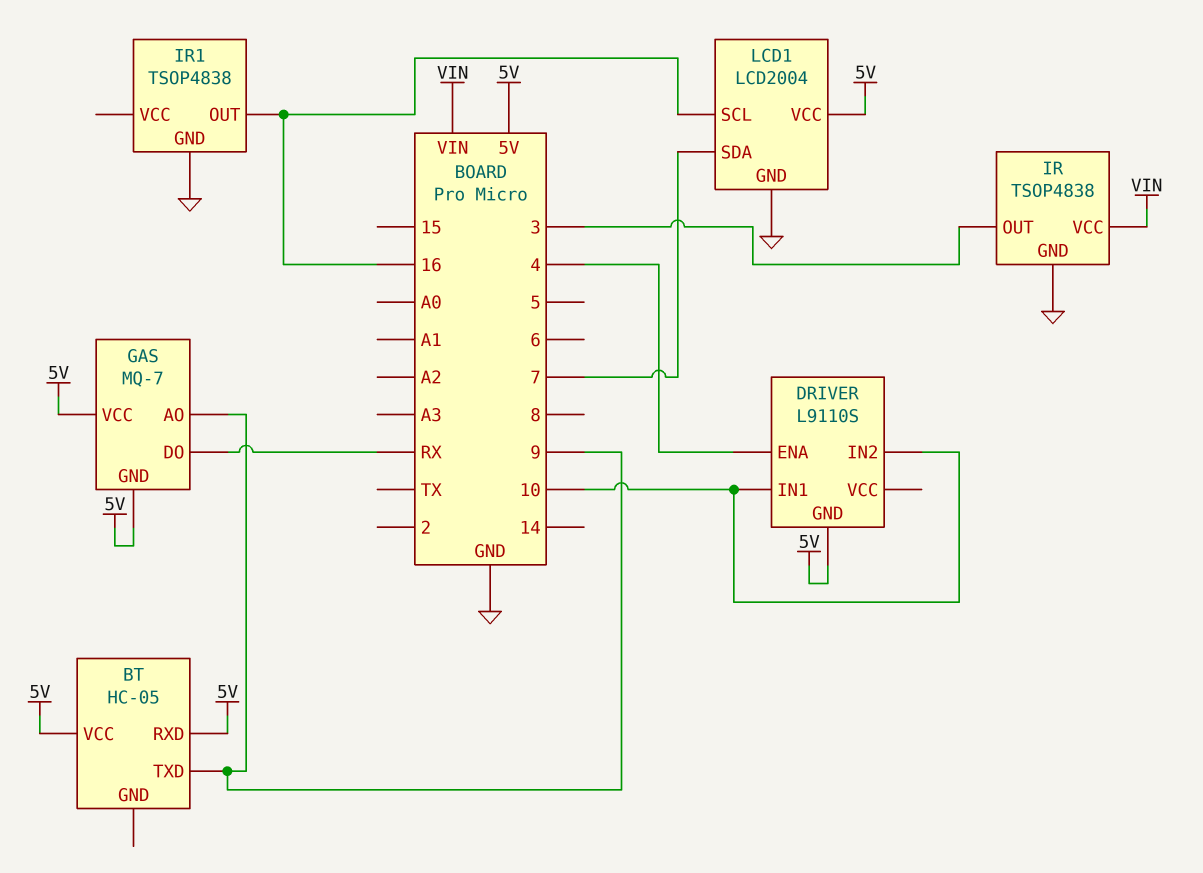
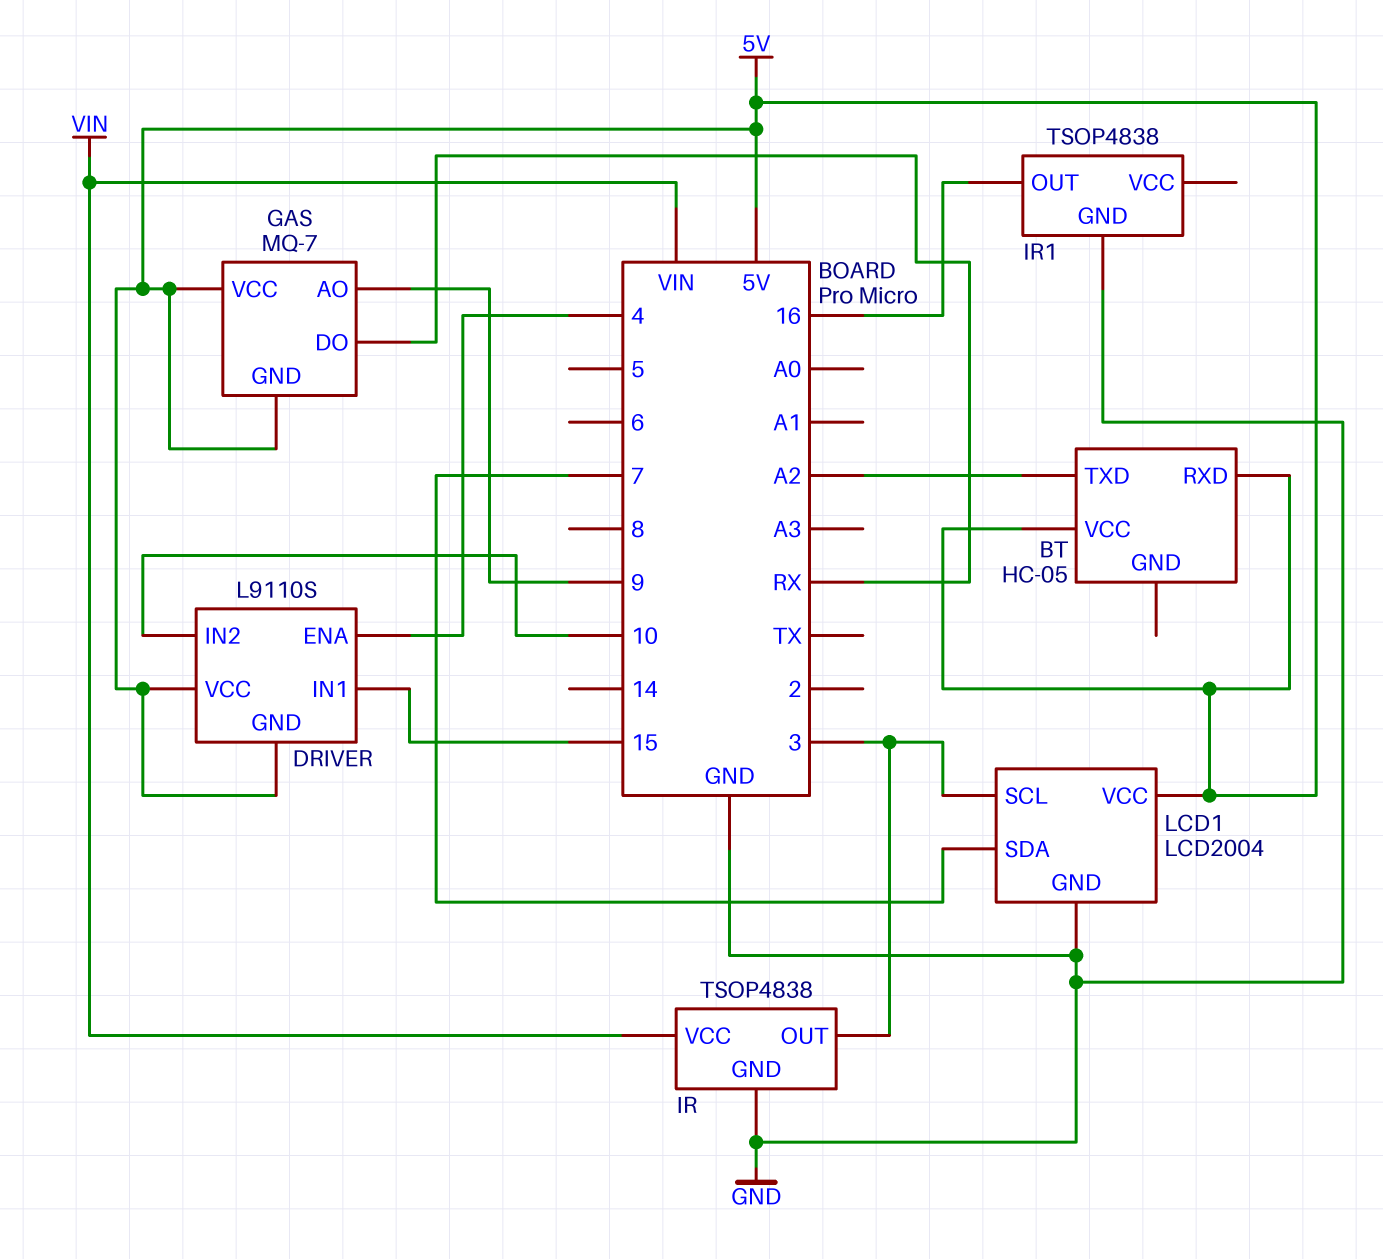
BT pin TXD: 9 -> A2
DRIVER pin IN1: 10 -> 15
DRIVER pin VCC: none -> 5V
LCD1 pin SCL: 16 -> 3

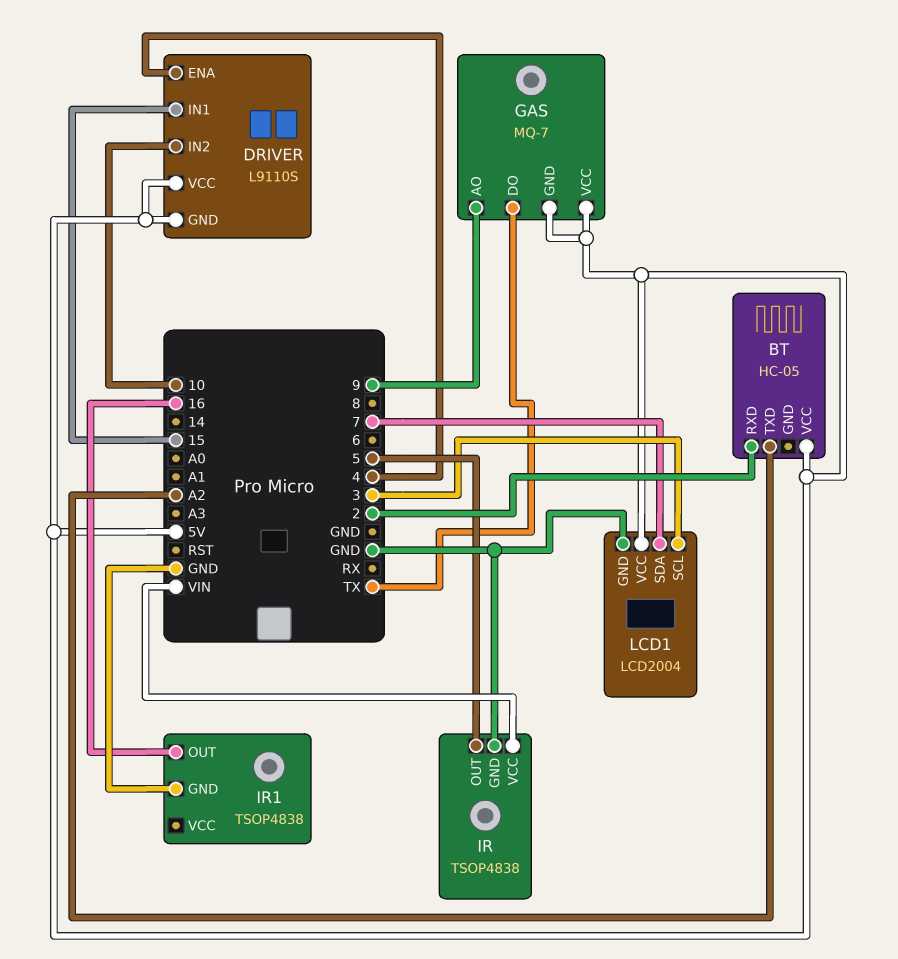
BT pin RXD: 5V -> 2
GAS pin DO: RX -> TX
IR pin OUT: 3 -> 5

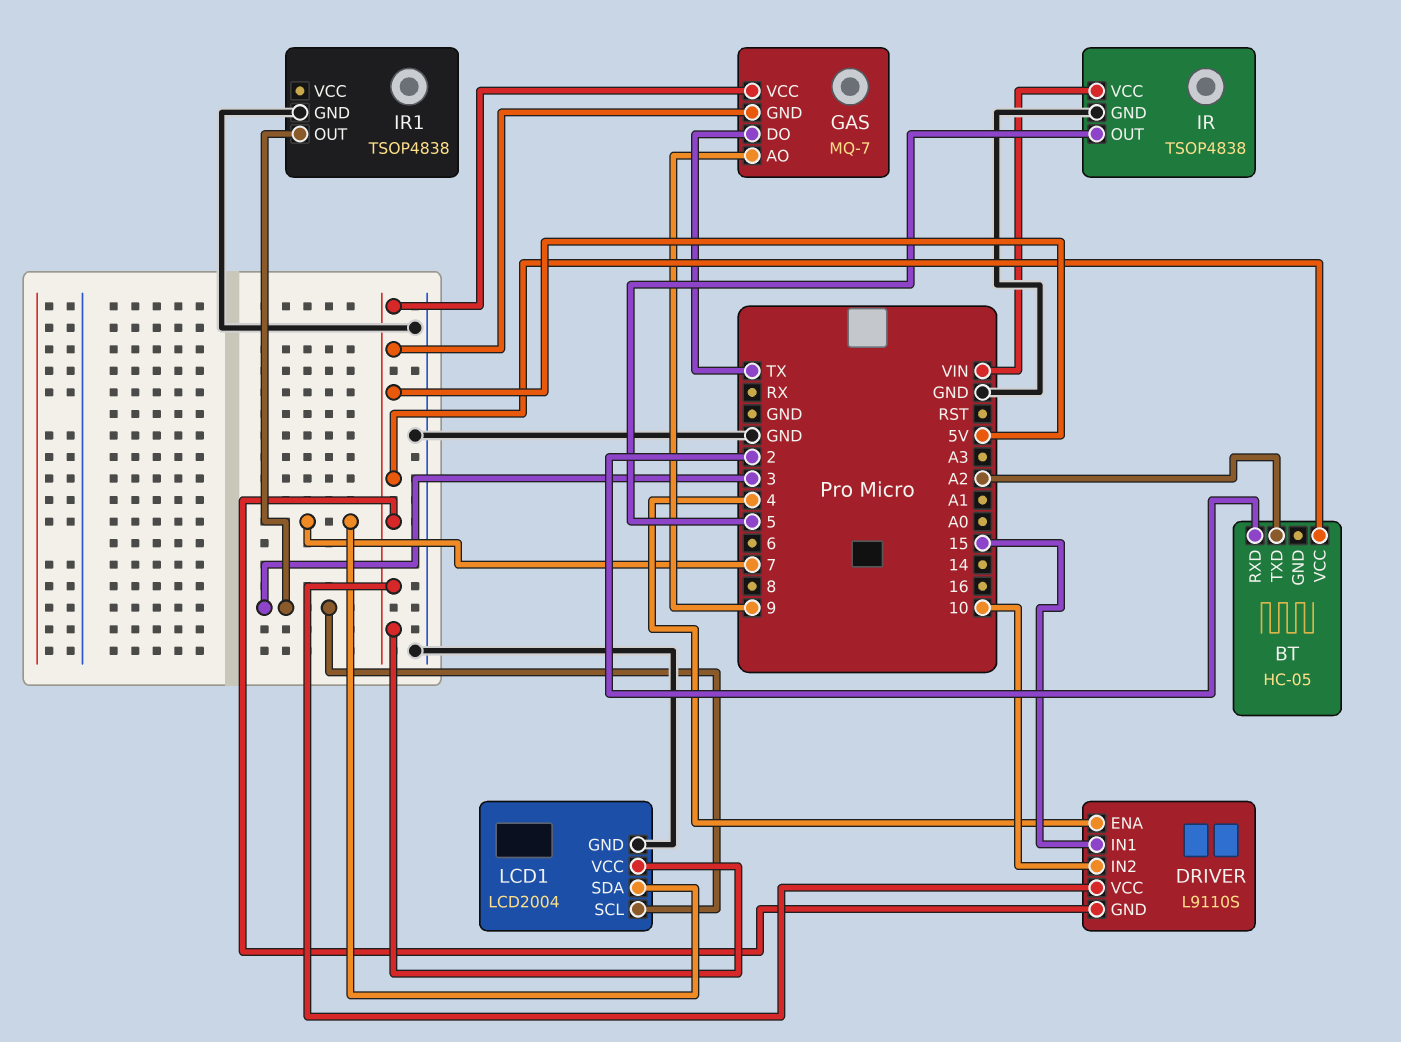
IR1 pin OUT: 16 -> 3

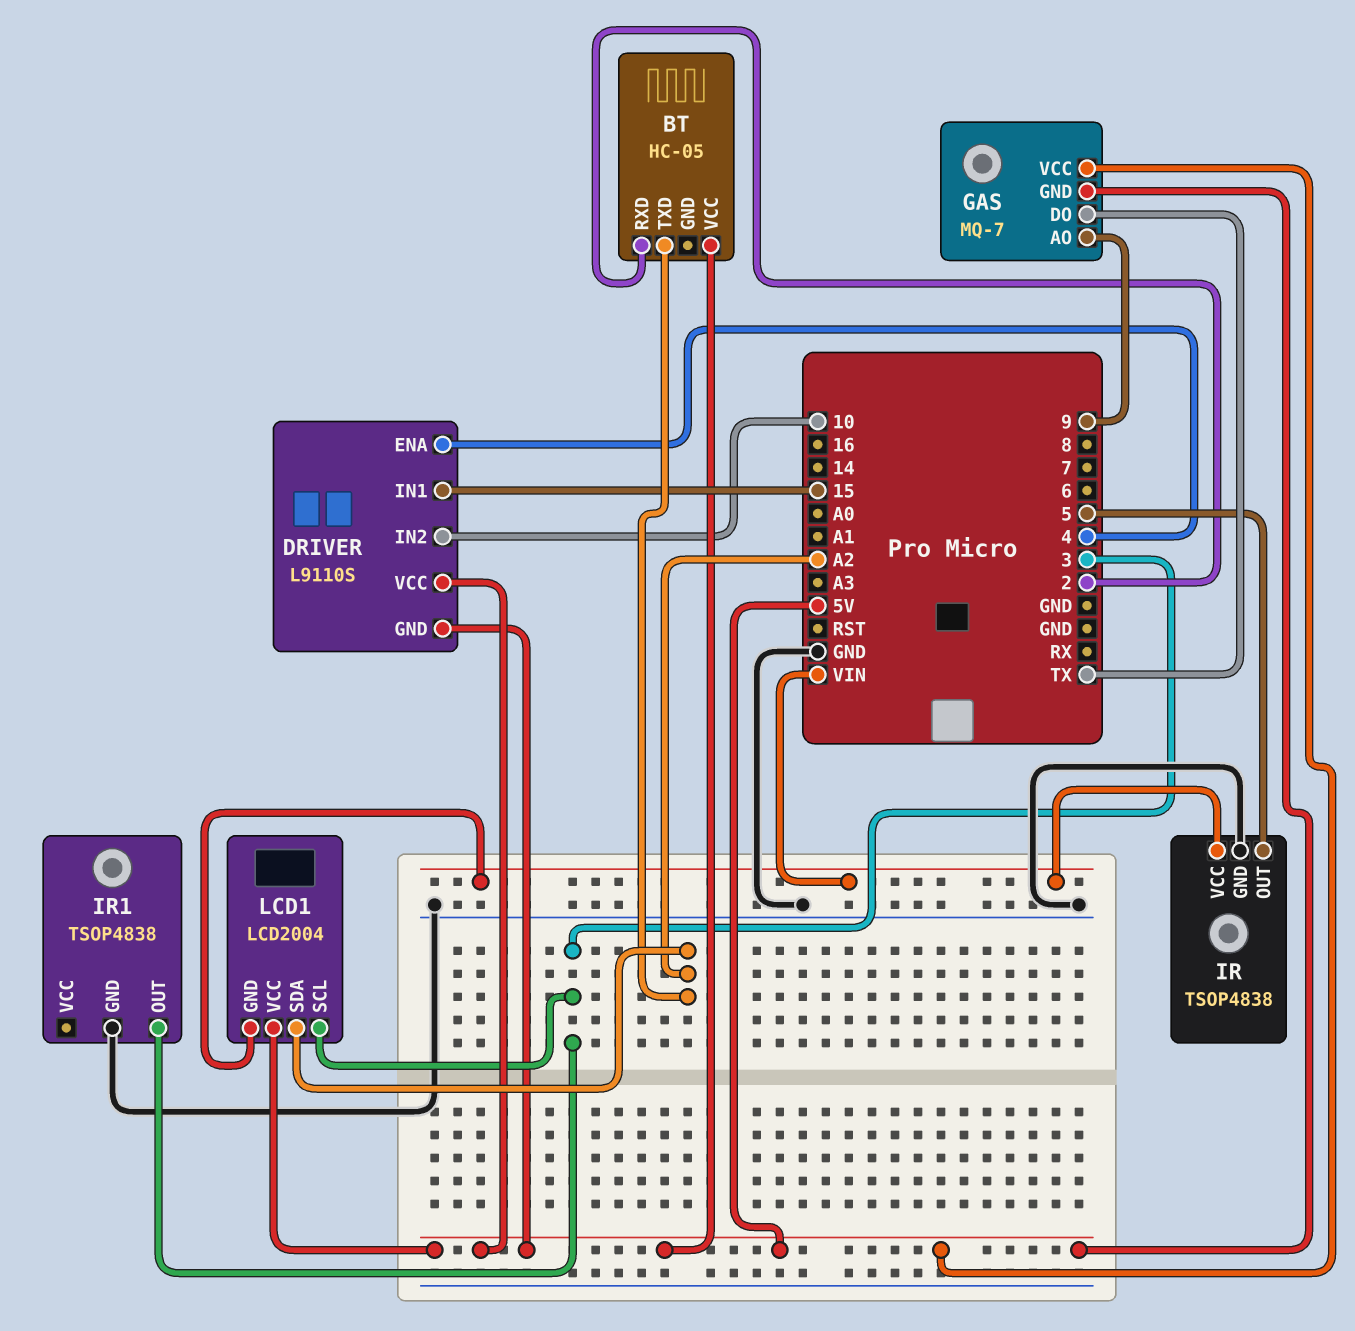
LCD1 pin GND: GND -> VIN
LCD1 pin SDA: 7 -> A2

